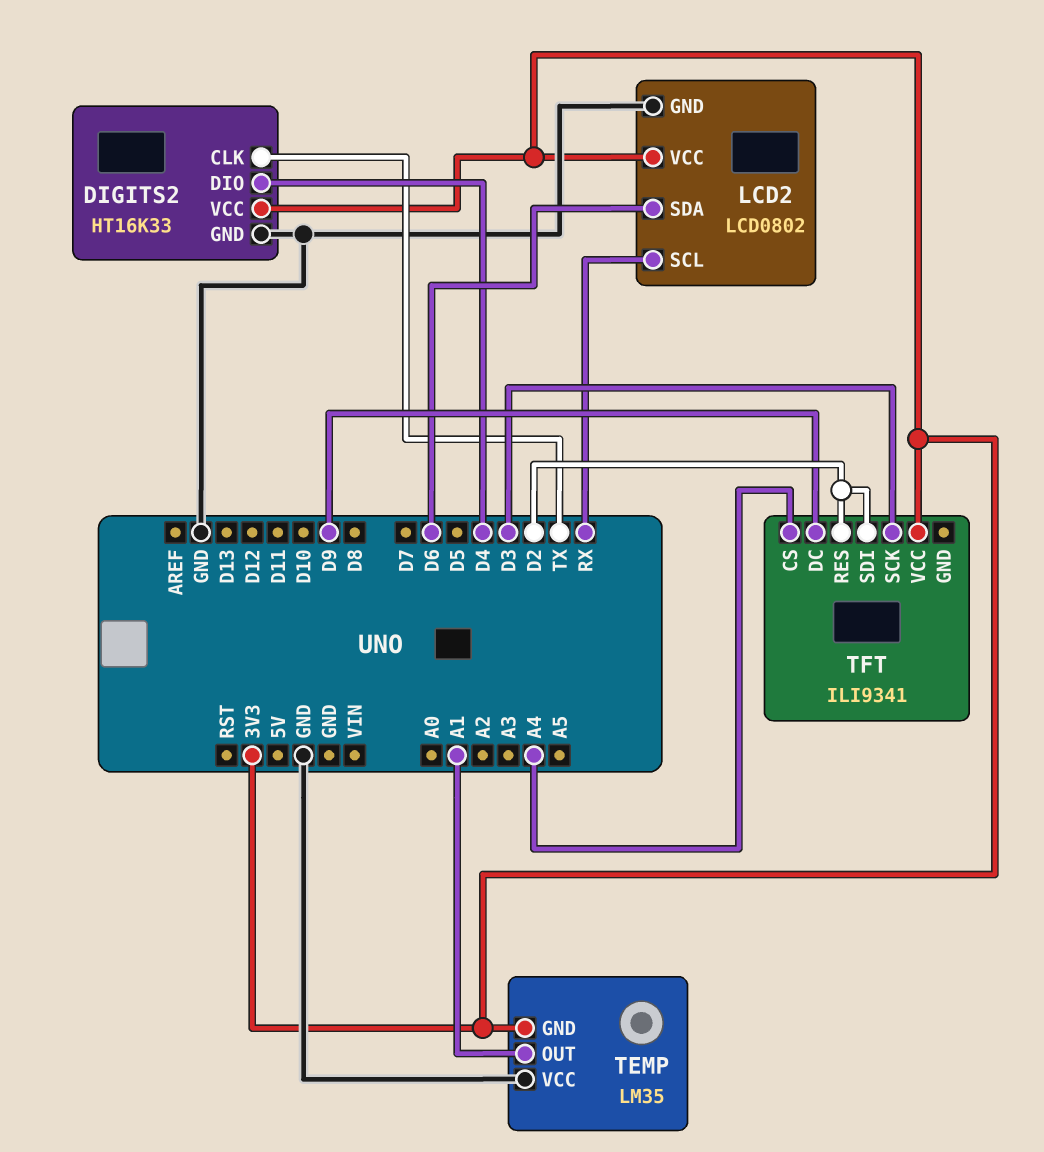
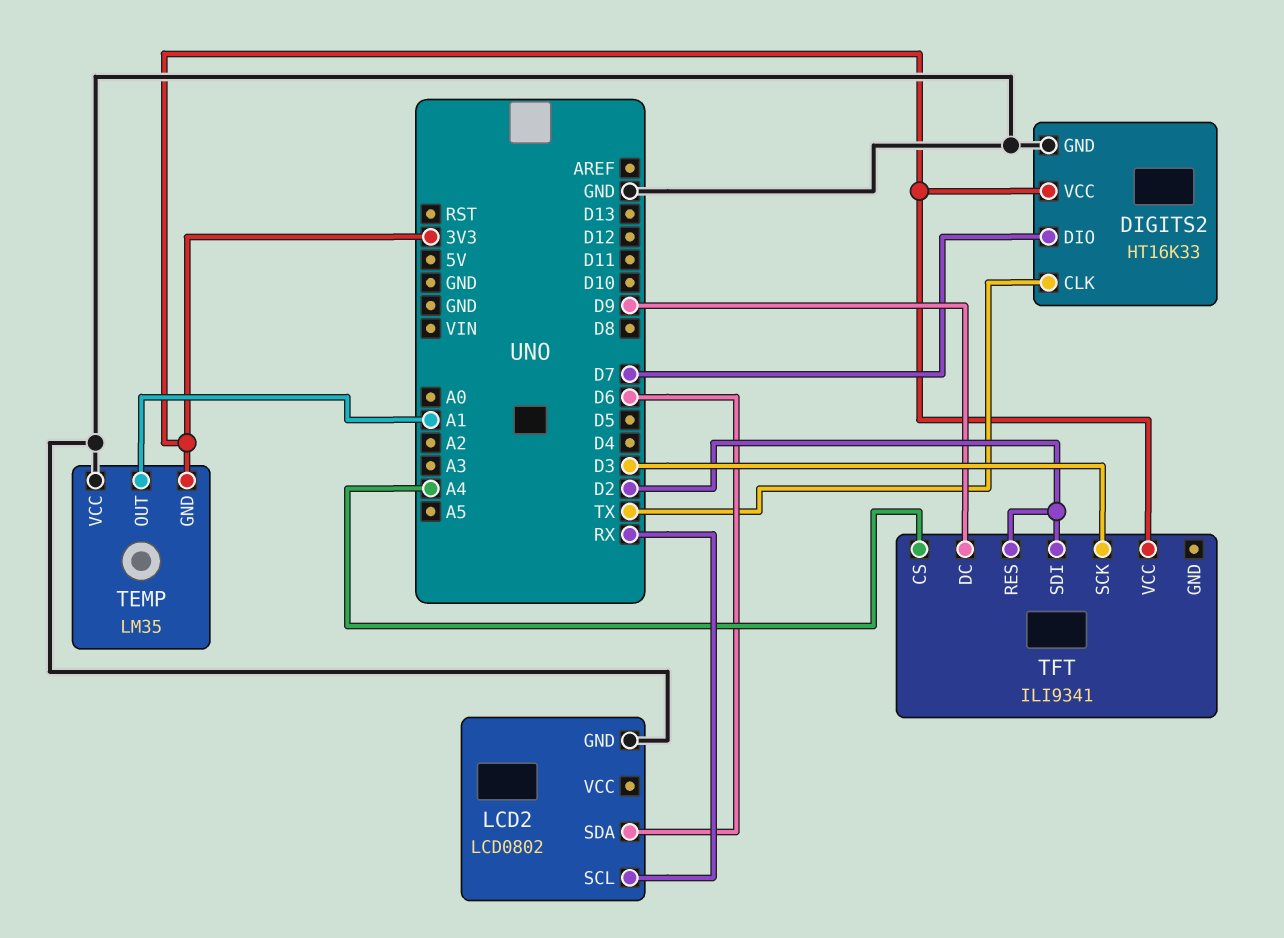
DIGITS2 pin DIO: D4 -> D7
LCD2 pin VCC: 3V3 -> none

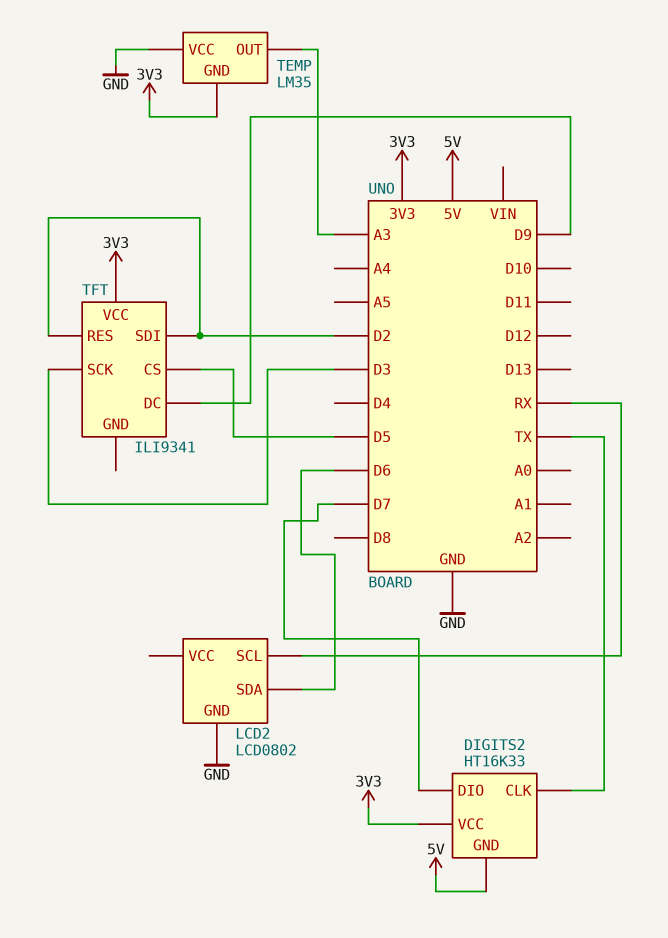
DIGITS2 pin GND: GND -> 5V
TEMP pin OUT: A1 -> A3
TFT pin CS: A4 -> D5

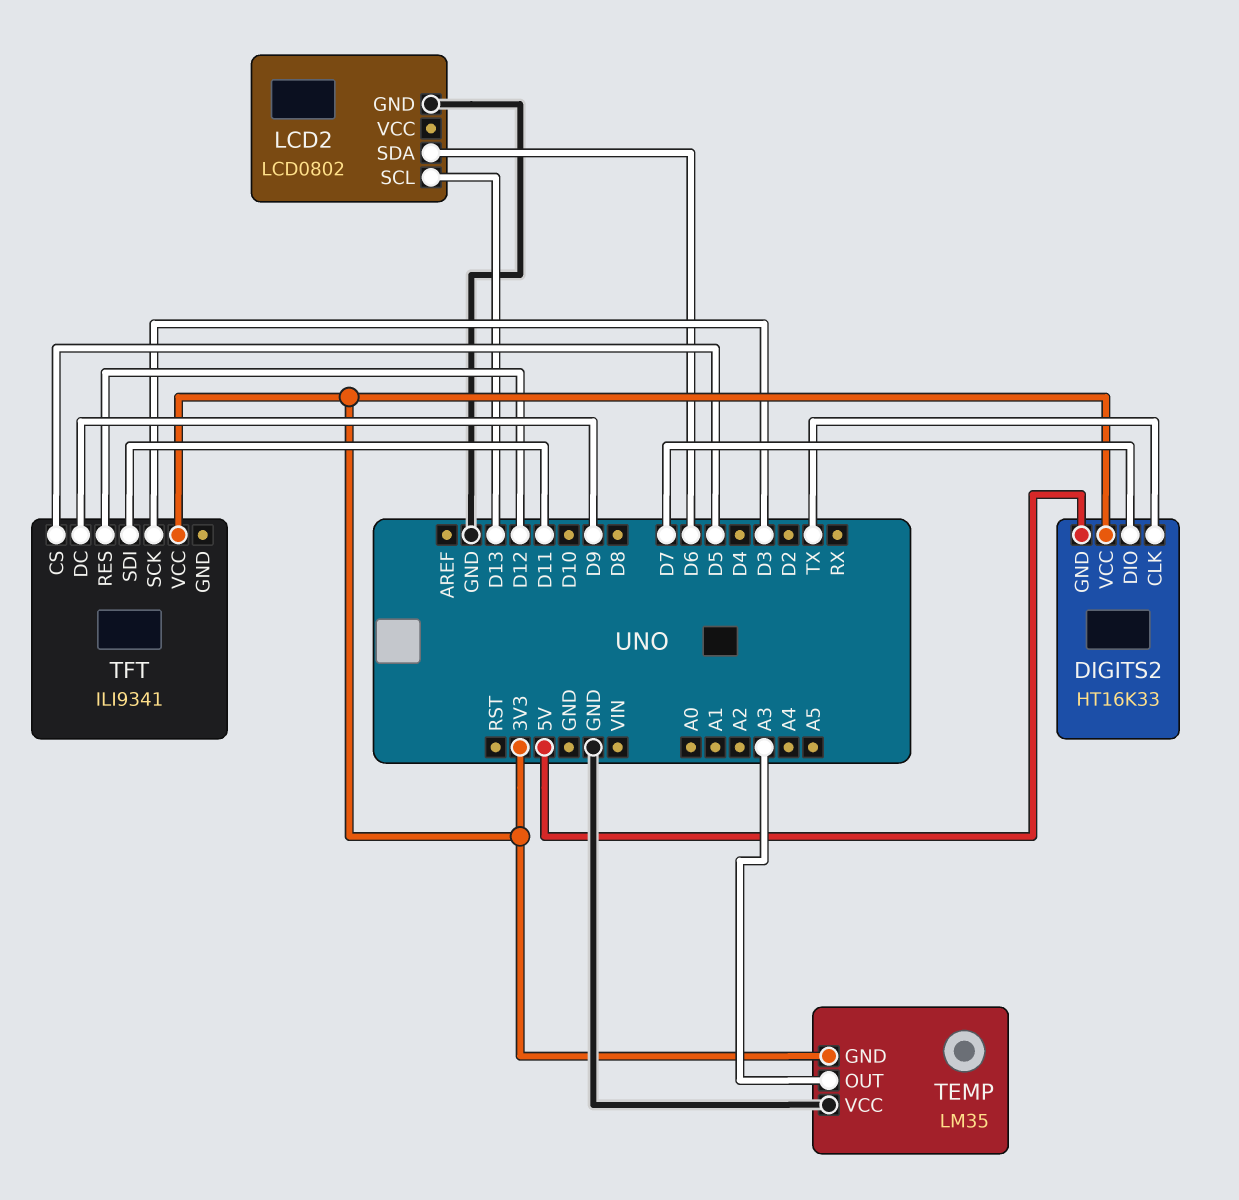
LCD2 pin SCL: RX -> D13
TFT pin RES: D2 -> D12
TFT pin SDI: D2 -> D11

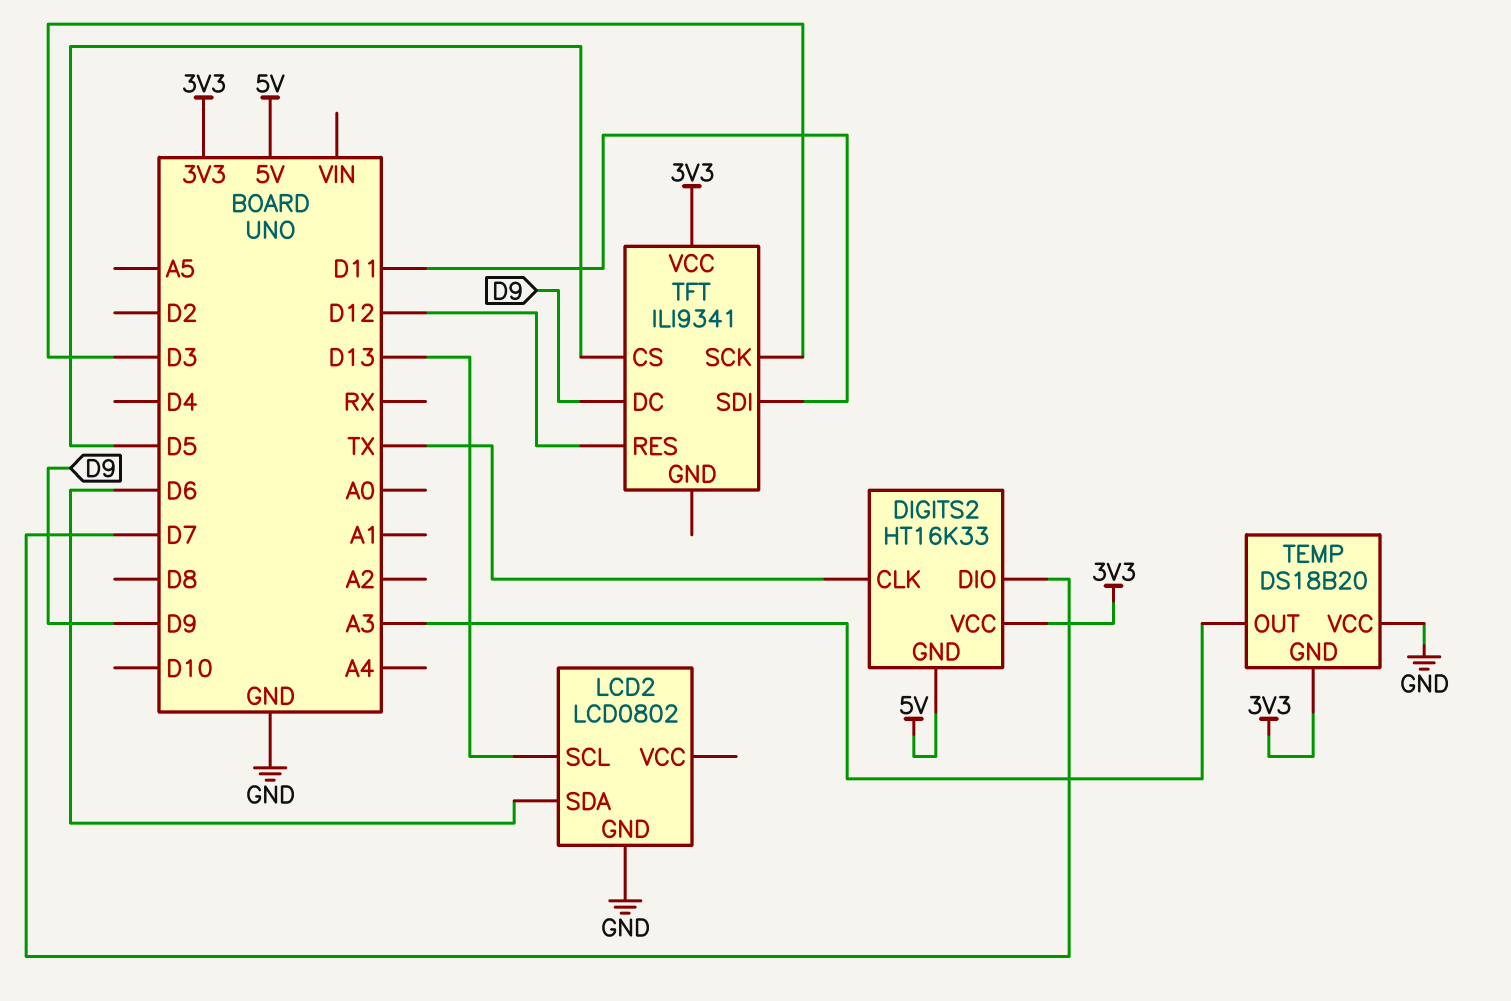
TEMP: LM35 -> DS18B20

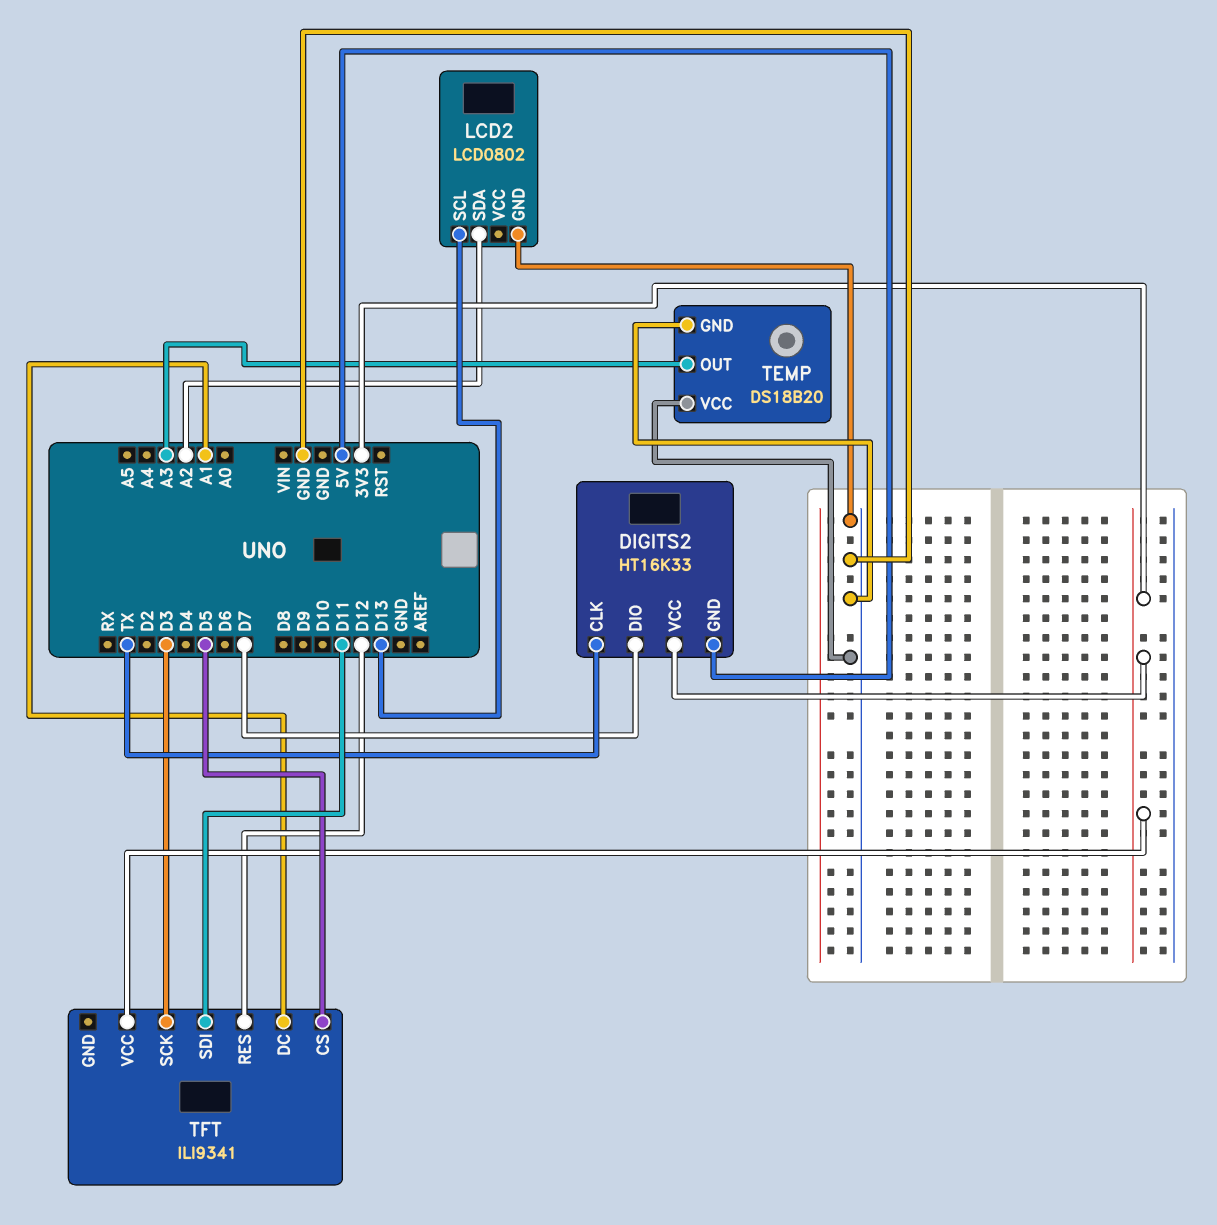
LCD2 pin SDA: D6 -> A2
TEMP pin GND: 3V3 -> GND
TFT pin DC: D9 -> A1

